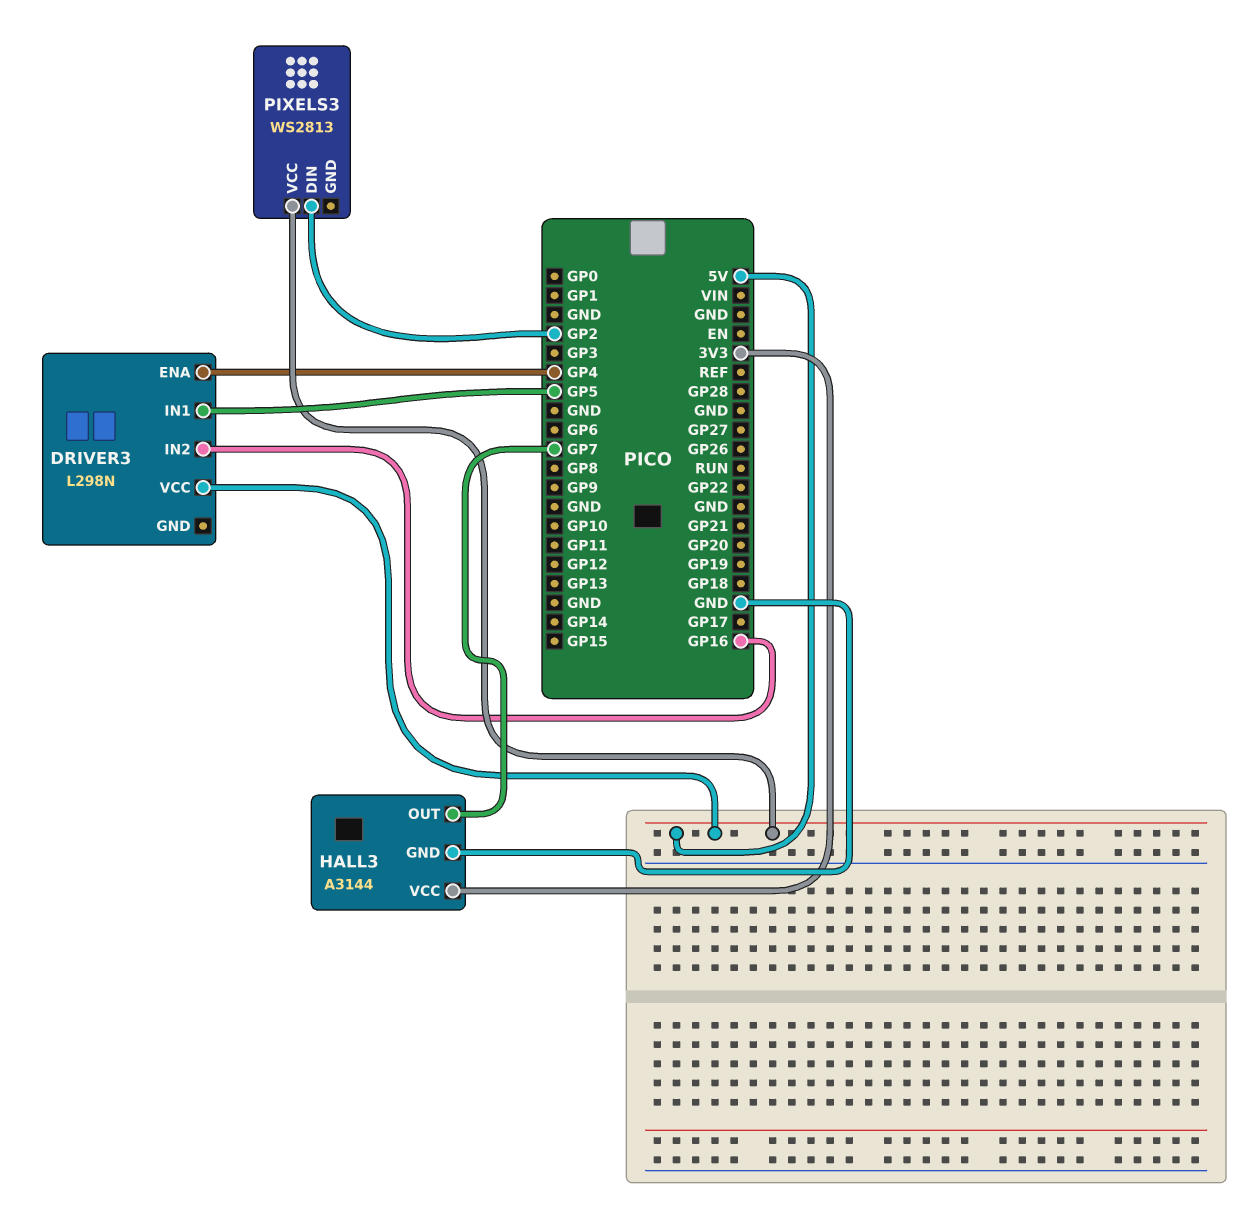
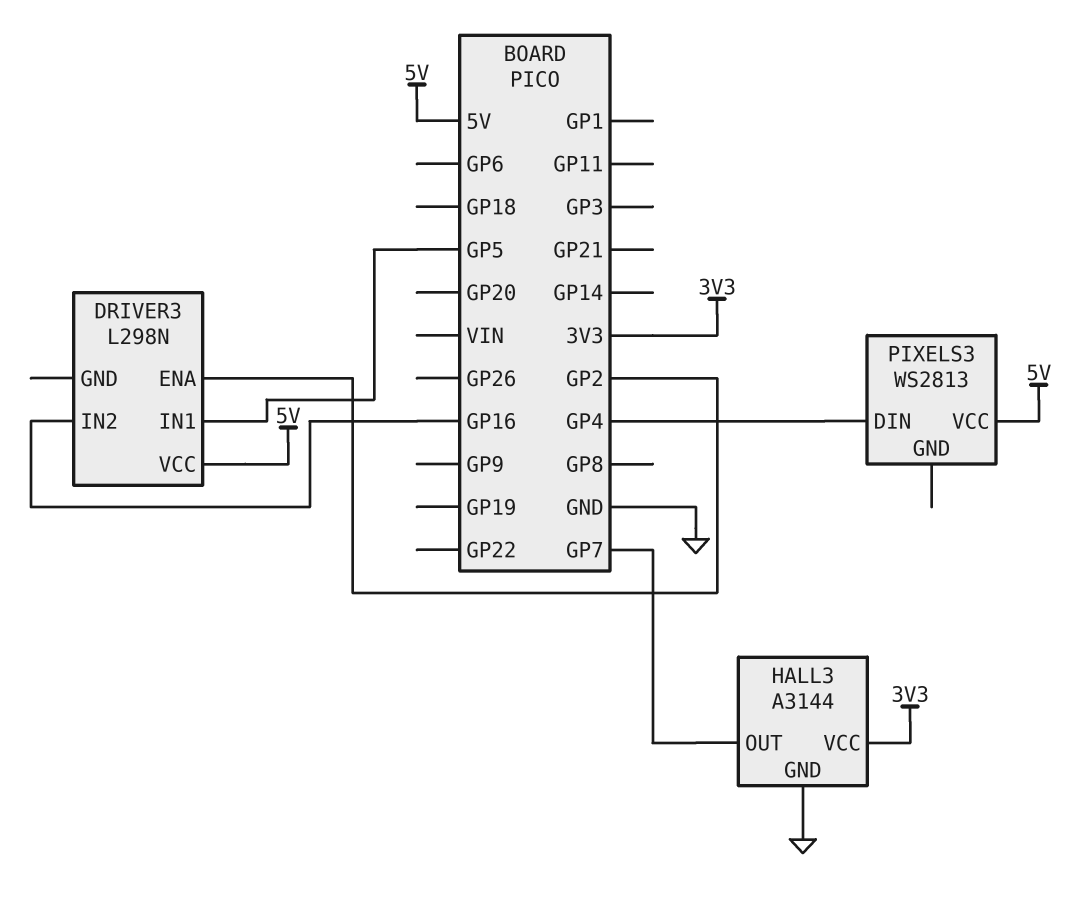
DRIVER3 pin ENA: GP4 -> GP2
PIXELS3 pin DIN: GP2 -> GP4

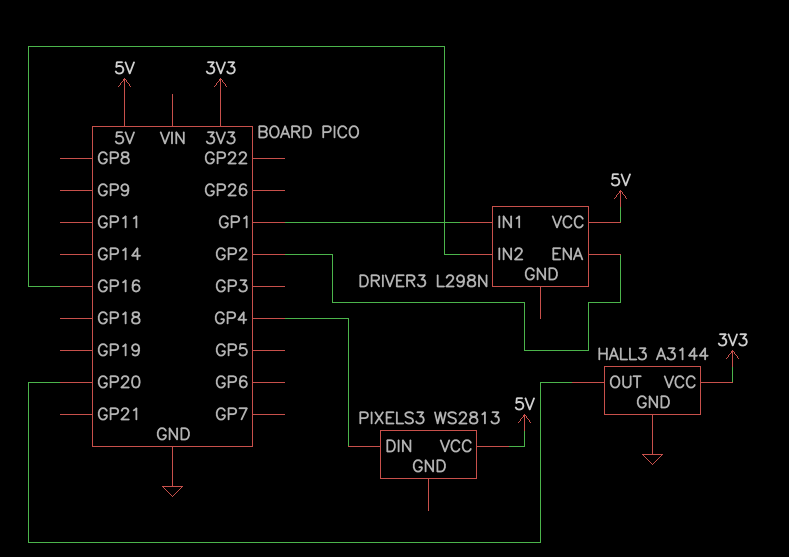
DRIVER3 pin IN1: GP5 -> GP1
HALL3 pin OUT: GP7 -> GP20

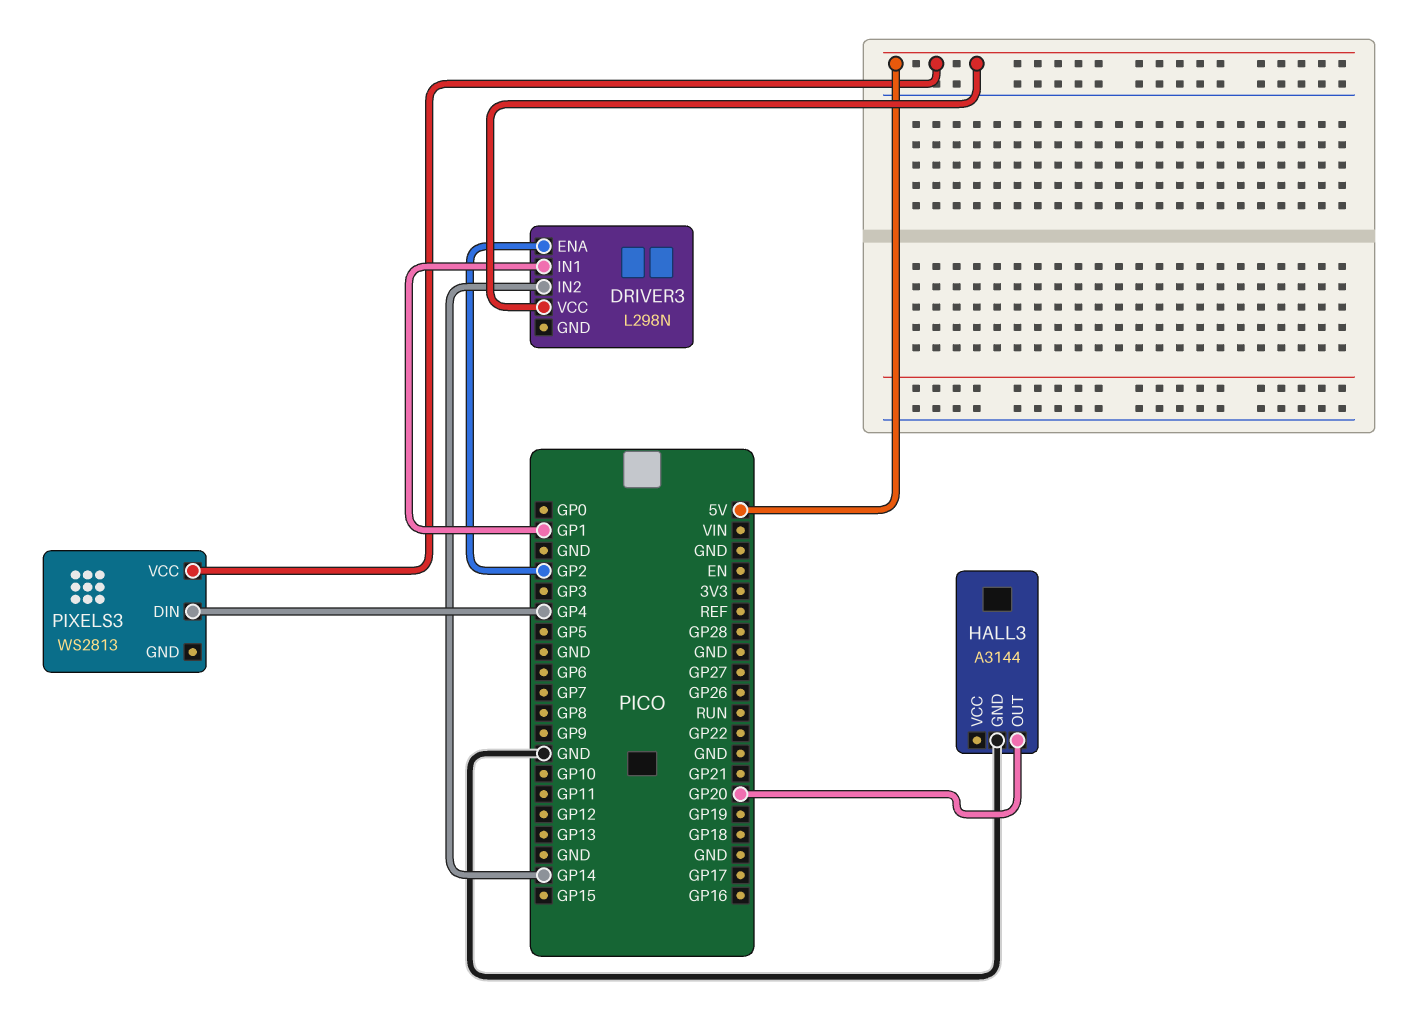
DRIVER3 pin IN2: GP16 -> GP14
HALL3 pin VCC: 3V3 -> none

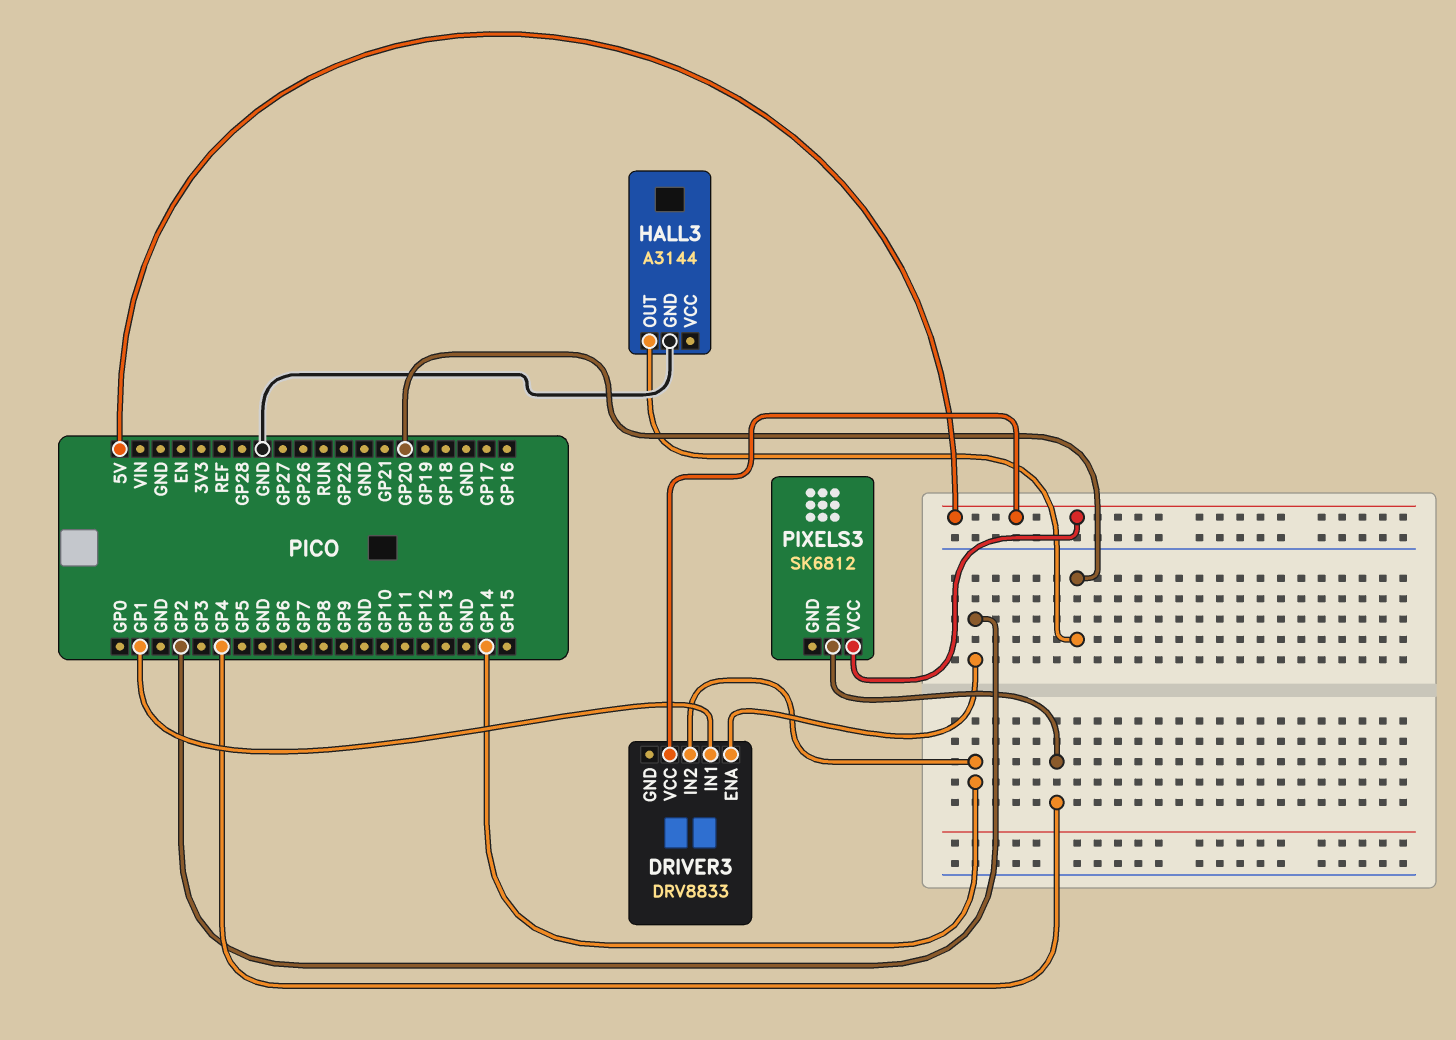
DRIVER3: L298N -> DRV8833
PIXELS3: WS2813 -> SK6812

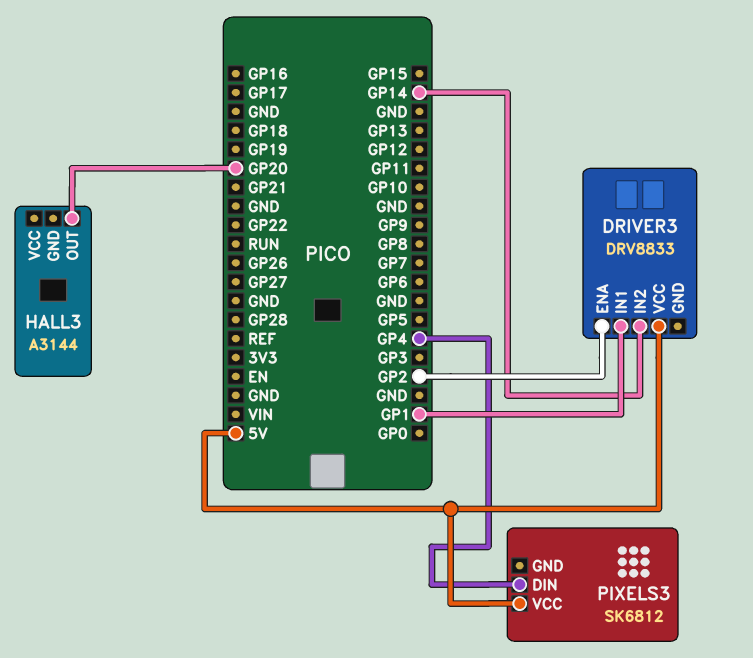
HALL3 pin GND: GND -> none

